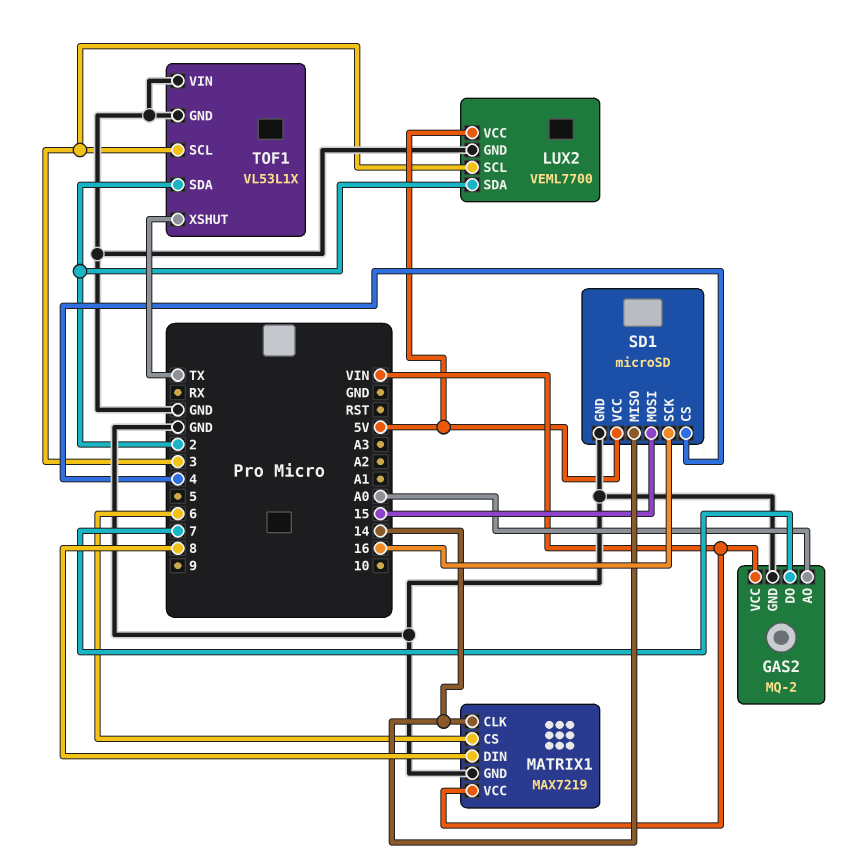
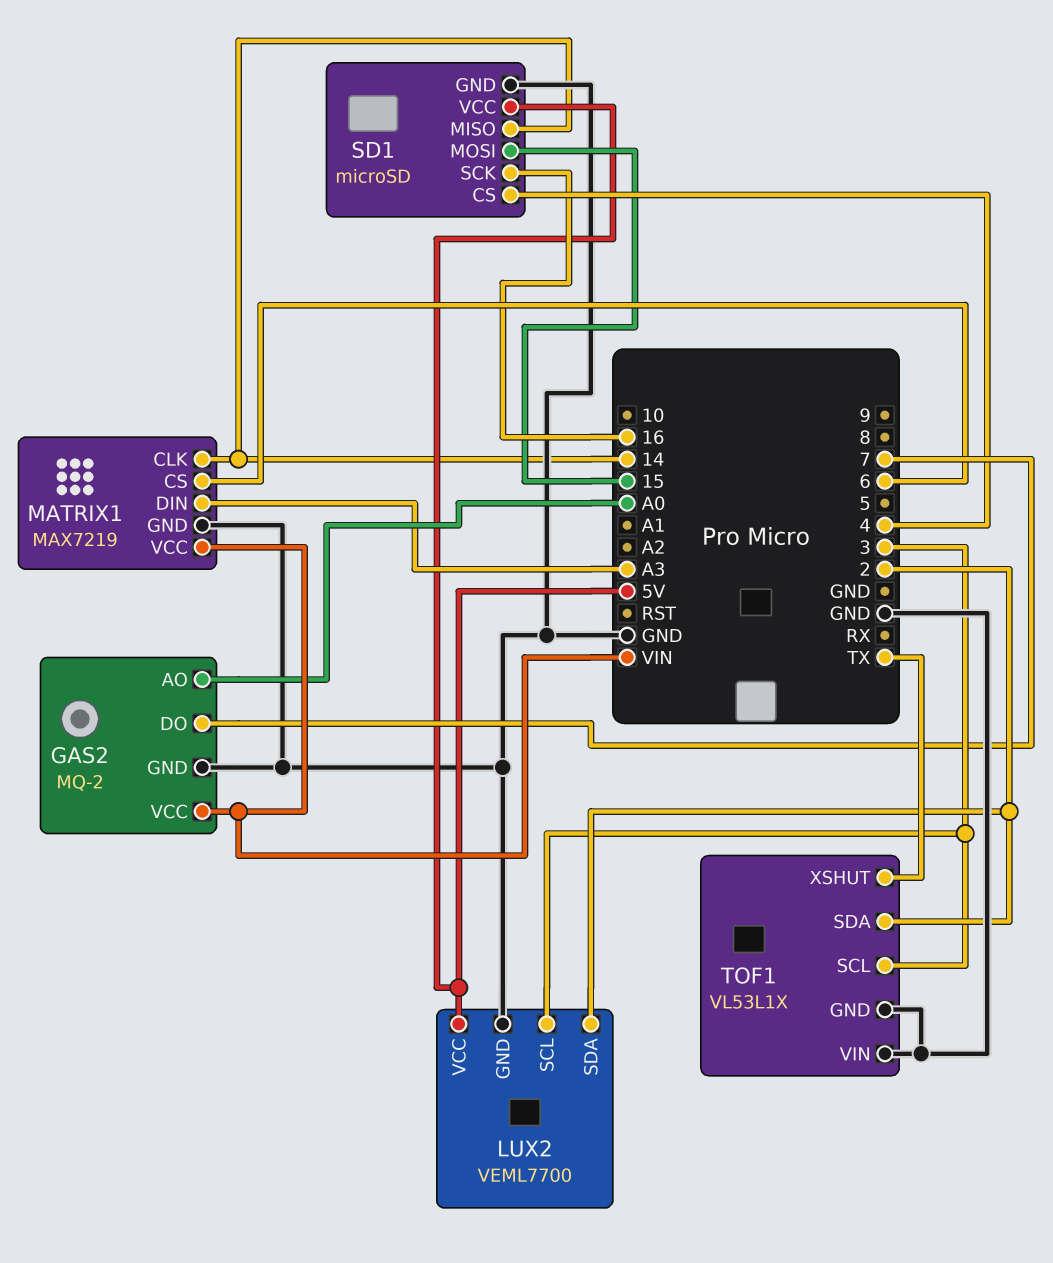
MATRIX1 pin DIN: 8 -> A3

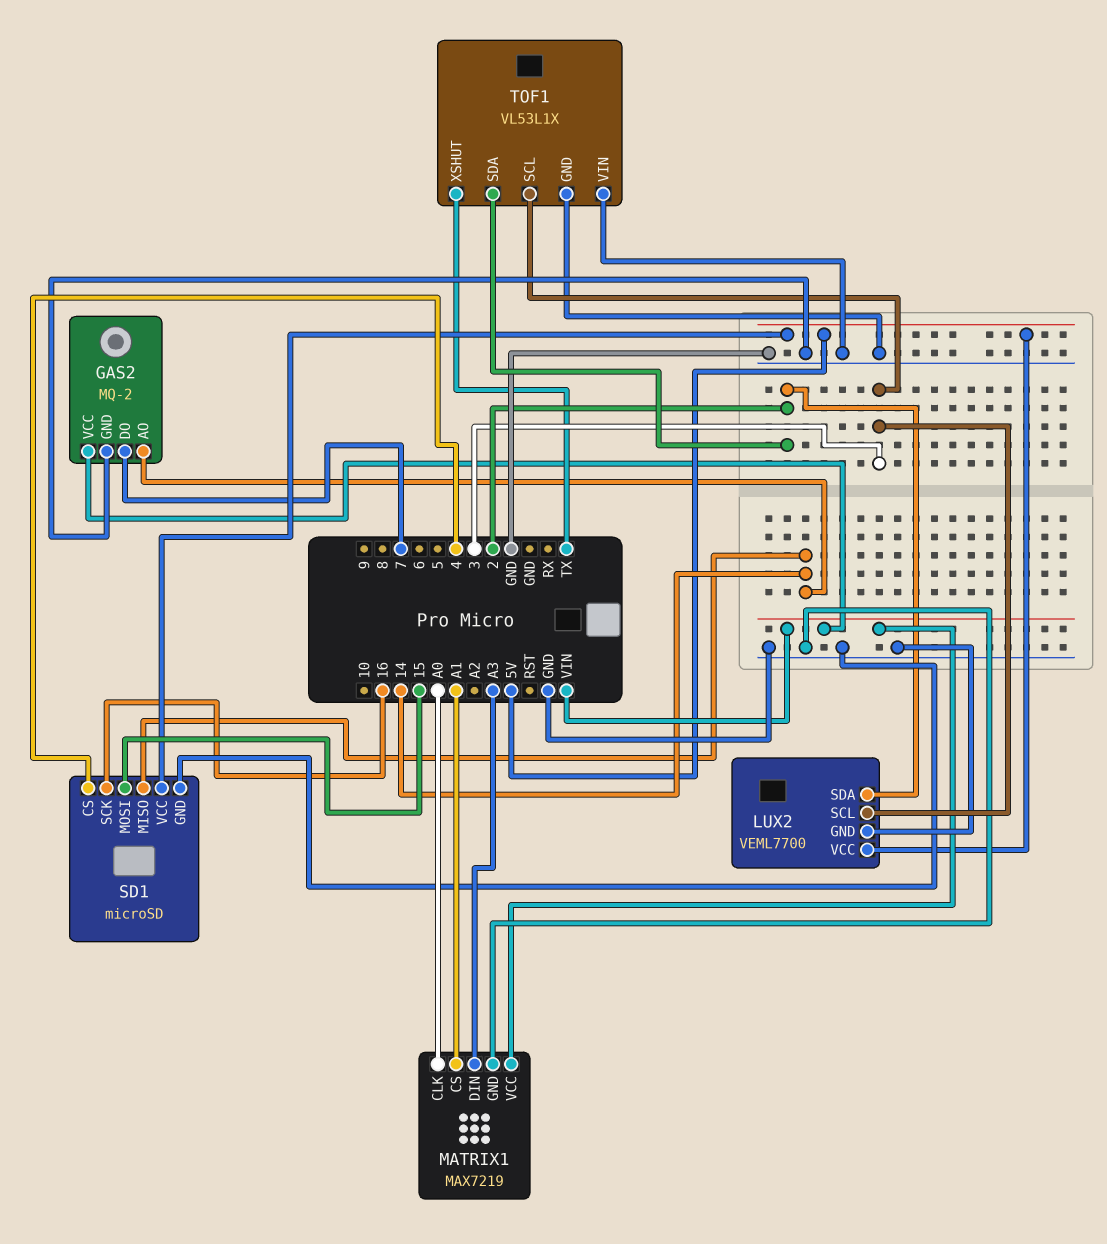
GAS2 pin AO: A0 -> 14
MATRIX1 pin CLK: 14 -> A0
MATRIX1 pin CS: 6 -> A1

